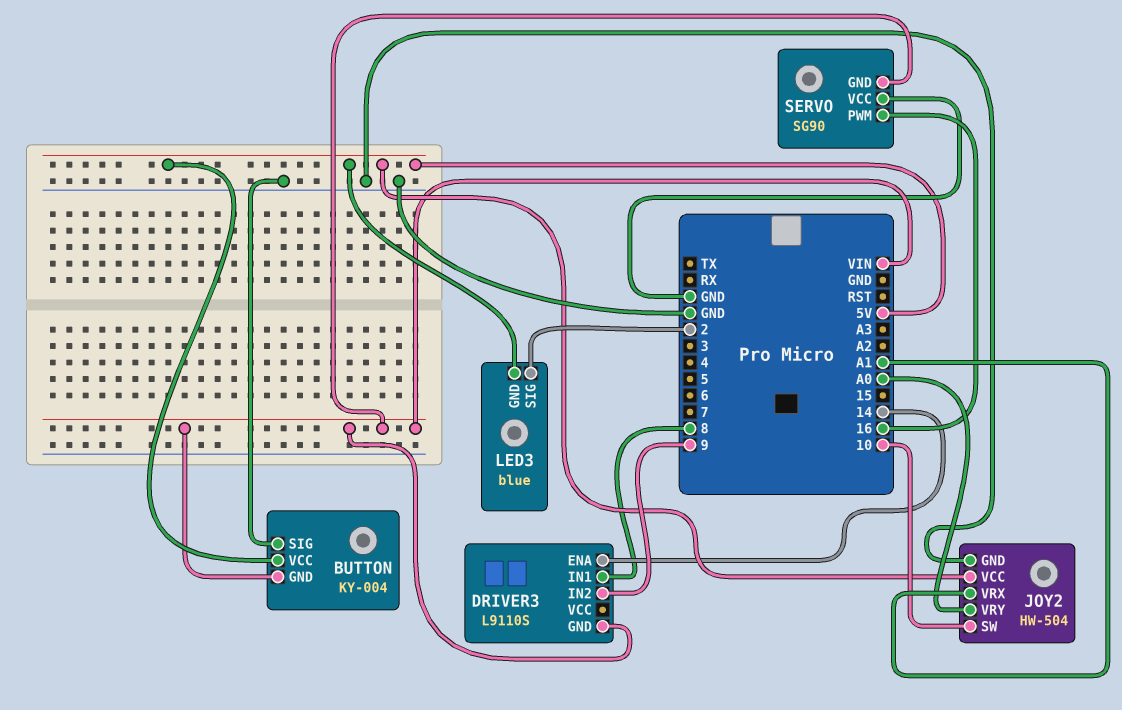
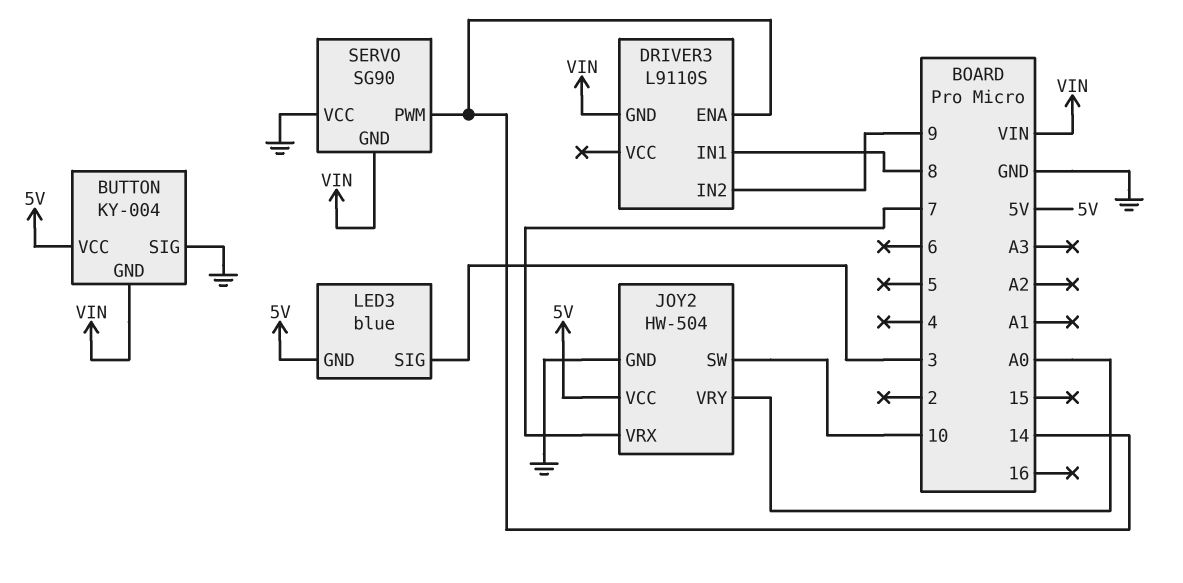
JOY2 pin VRX: A1 -> 7
LED3 pin SIG: 2 -> 3
SERVO pin PWM: 16 -> 14

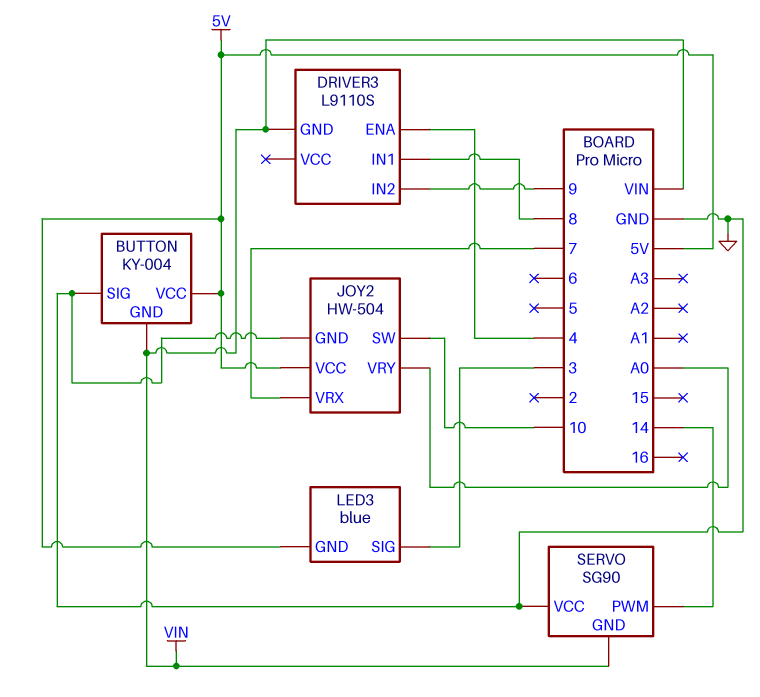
DRIVER3 pin ENA: 14 -> 4

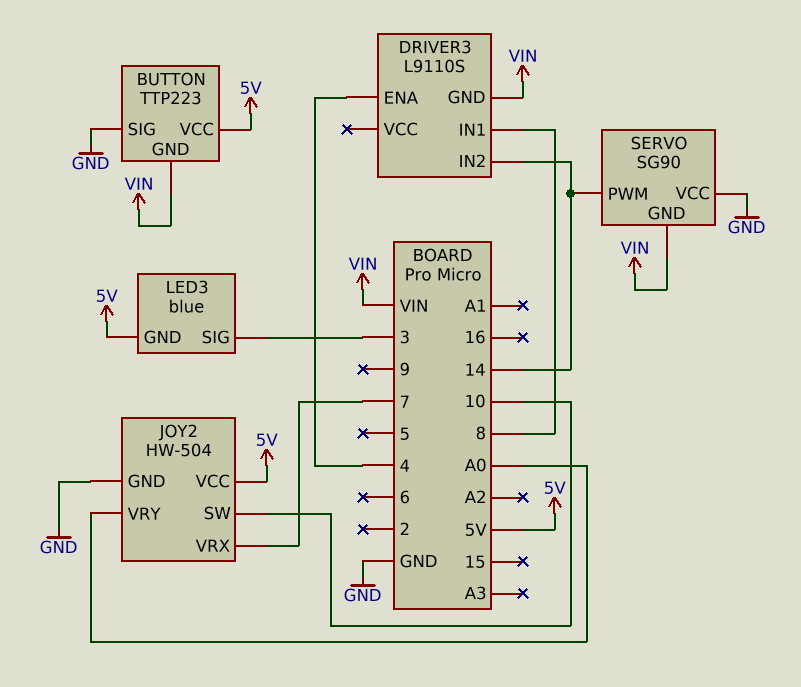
BUTTON: KY-004 -> TTP223
DRIVER3 pin IN2: 9 -> 14

